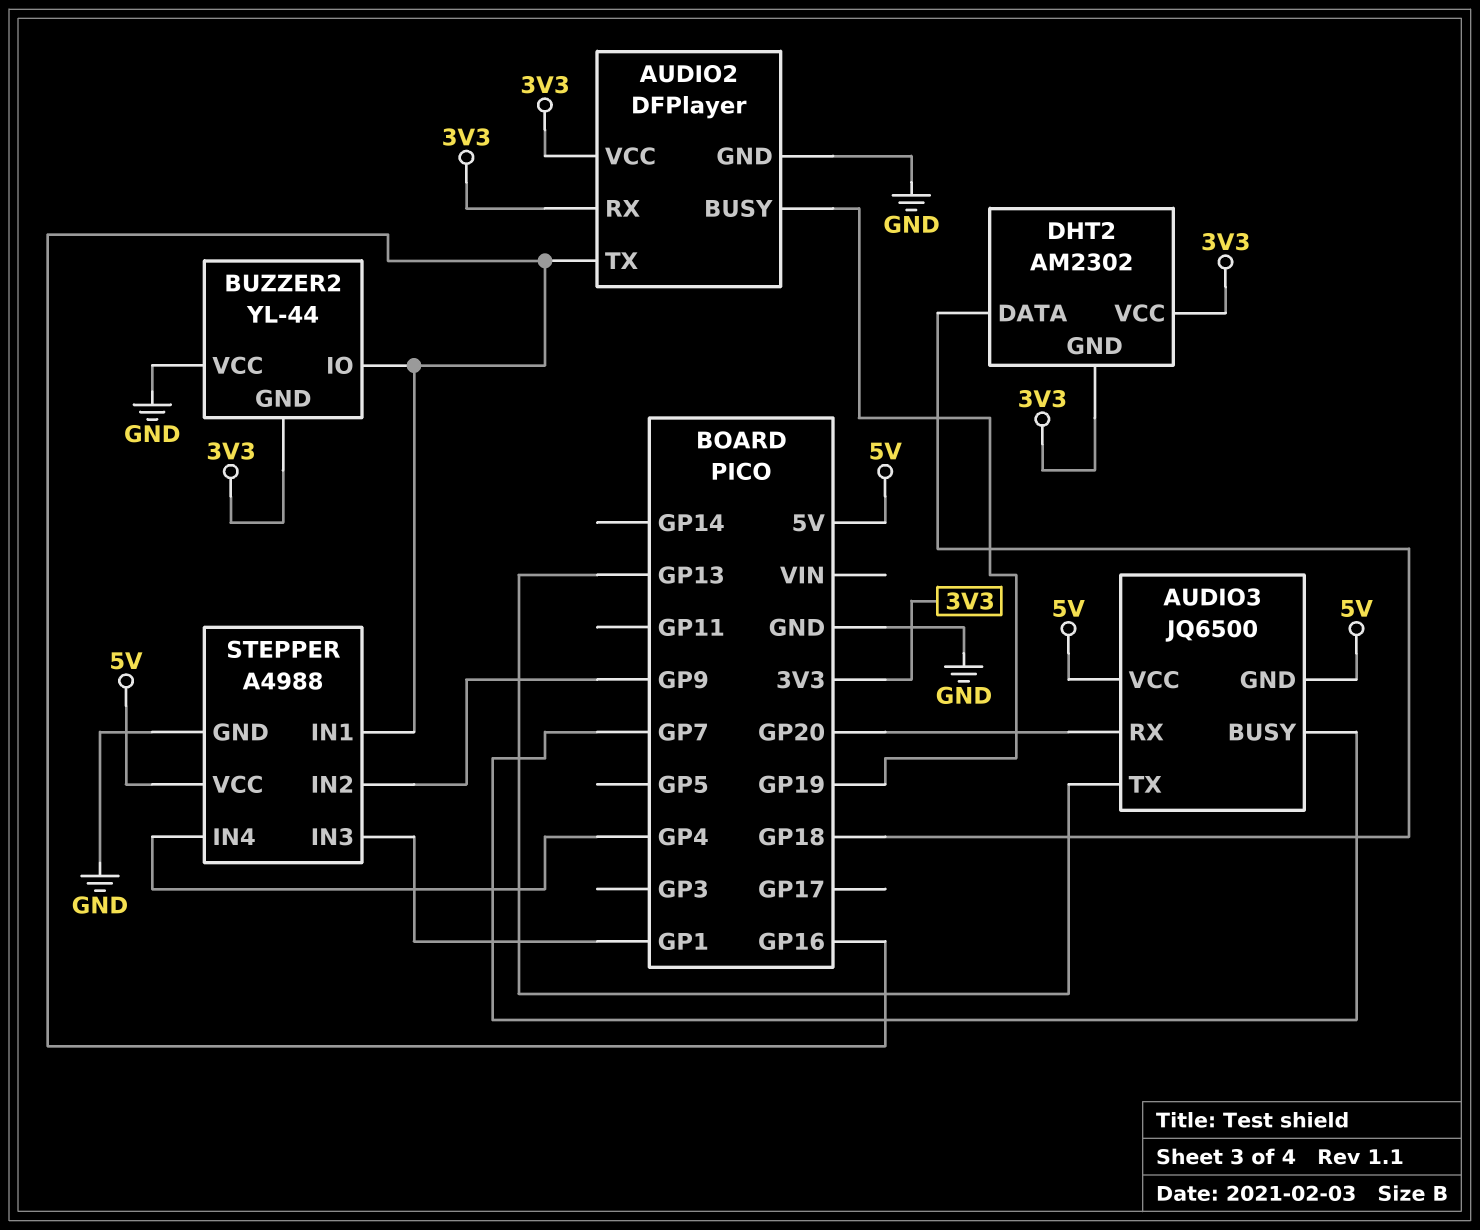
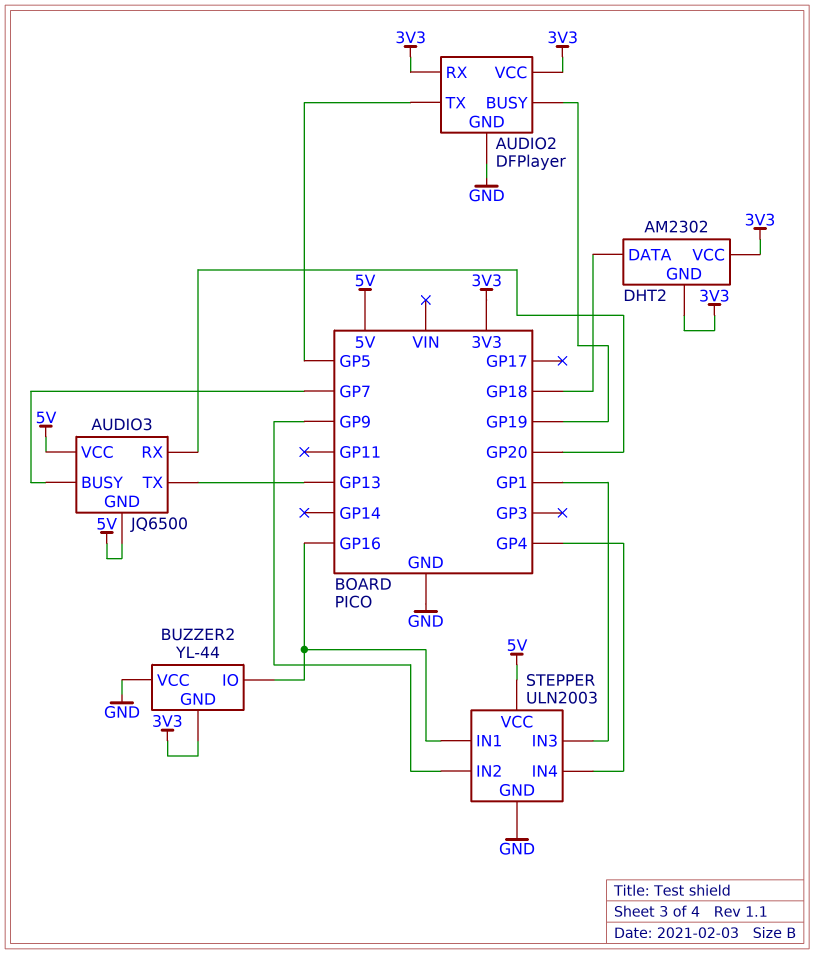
AUDIO2 pin TX: GP16 -> GP5
STEPPER: A4988 -> ULN2003

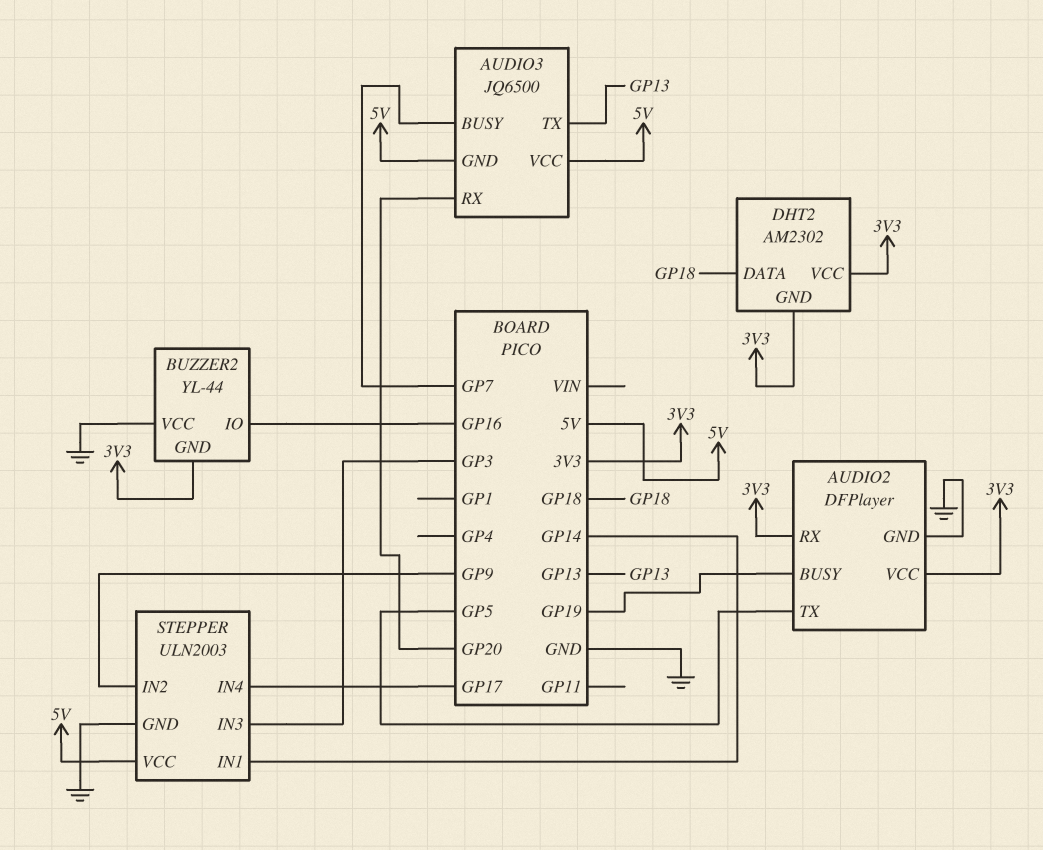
STEPPER pin IN1: GP16 -> GP14
STEPPER pin IN3: GP1 -> GP3
STEPPER pin IN4: GP4 -> GP17

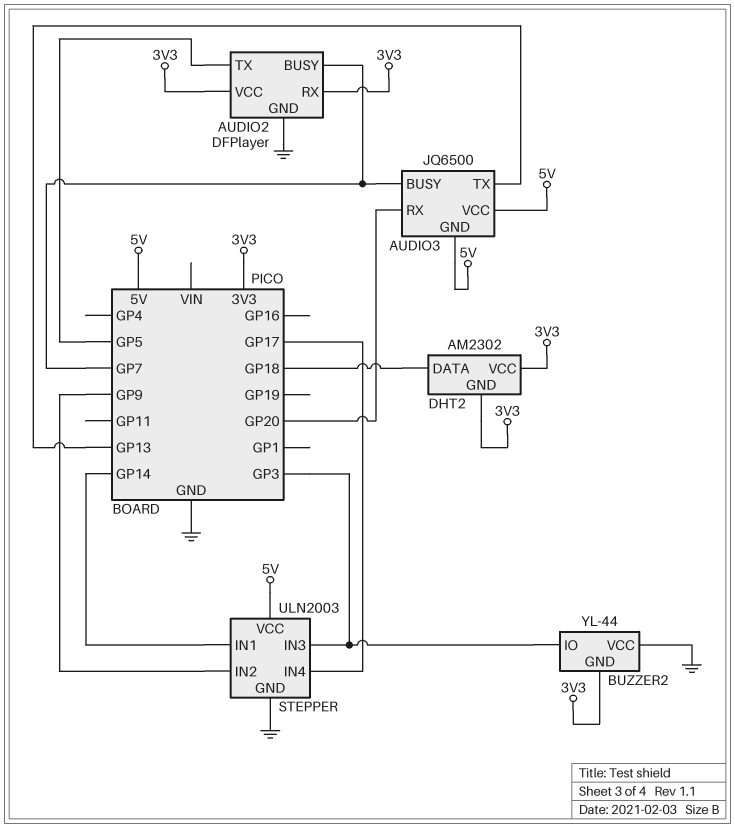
AUDIO2 pin BUSY: GP19 -> GP7
BUZZER2 pin IO: GP16 -> GP3

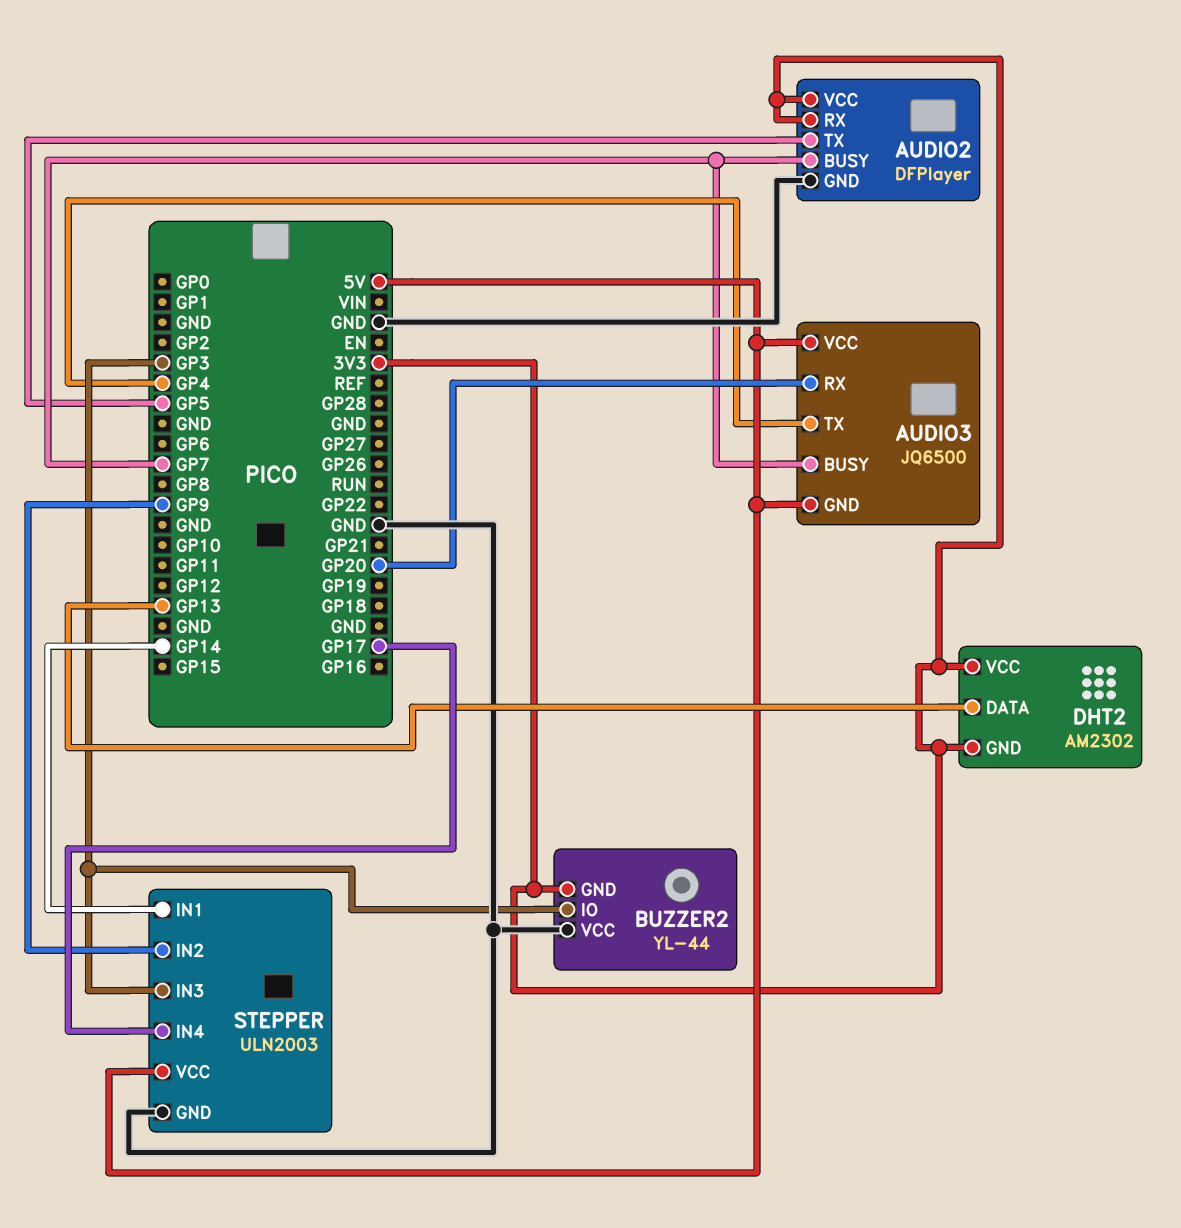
AUDIO3 pin TX: GP13 -> GP4
DHT2 pin DATA: GP18 -> GP13

